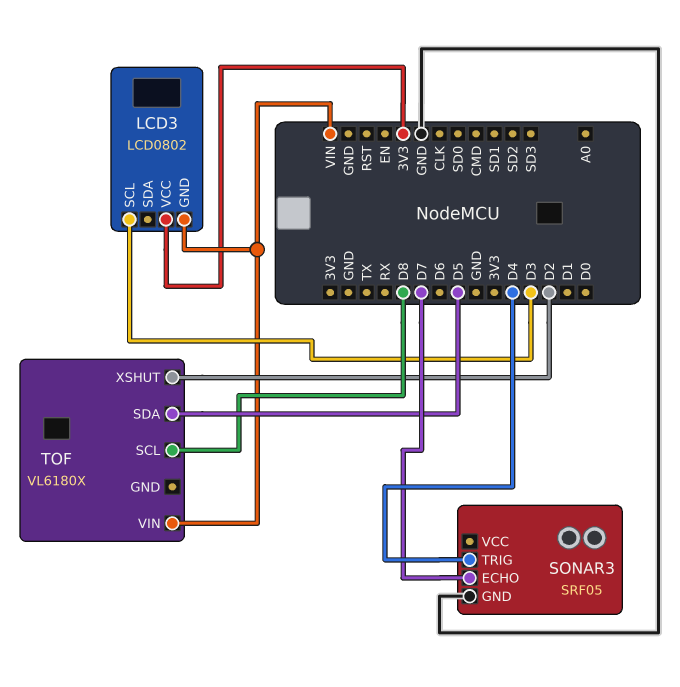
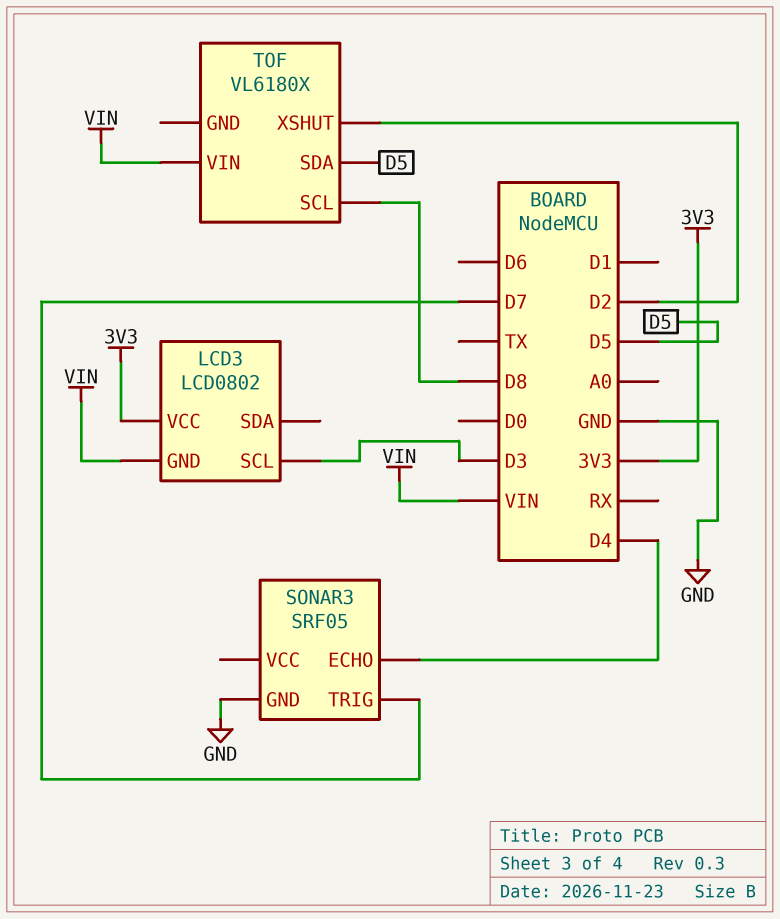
SONAR3 pin ECHO: D7 -> D4
SONAR3 pin TRIG: D4 -> D7

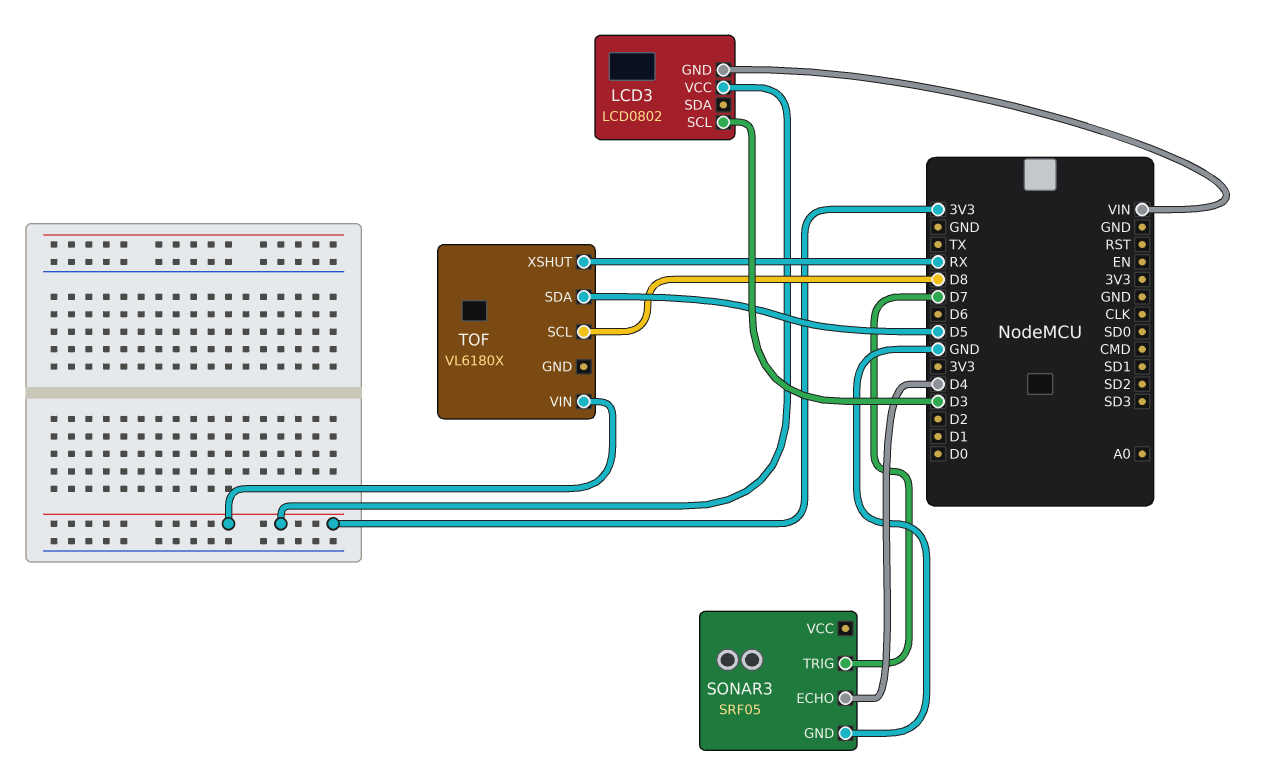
TOF pin VIN: VIN -> 3V3
TOF pin XSHUT: D2 -> RX

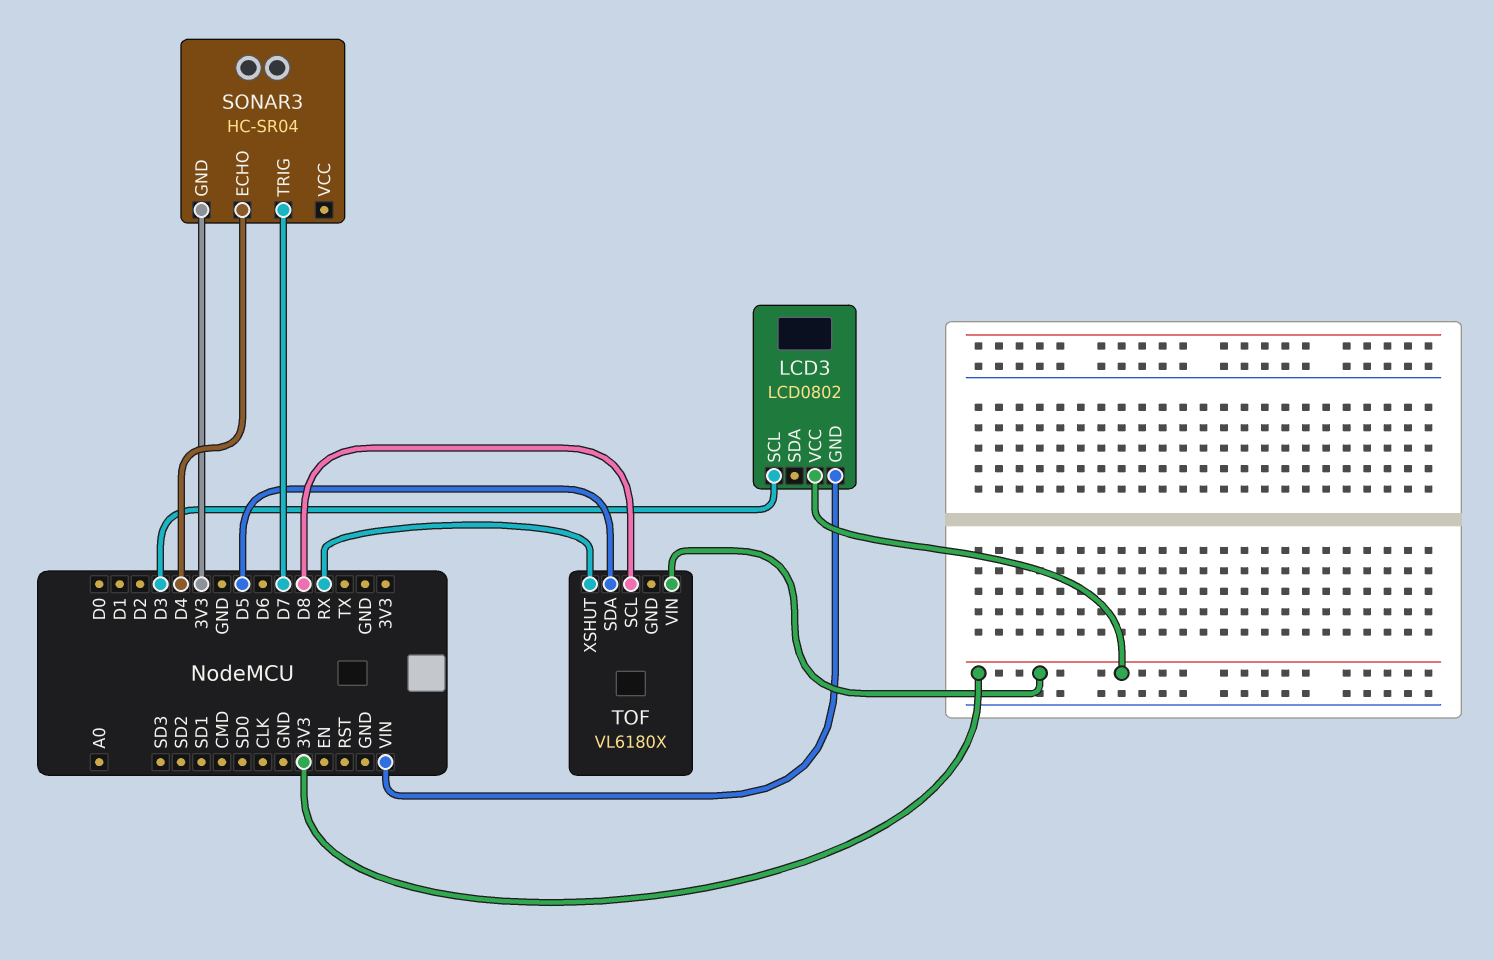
SONAR3: SRF05 -> HC-SR04
SONAR3 pin GND: GND -> 3V3

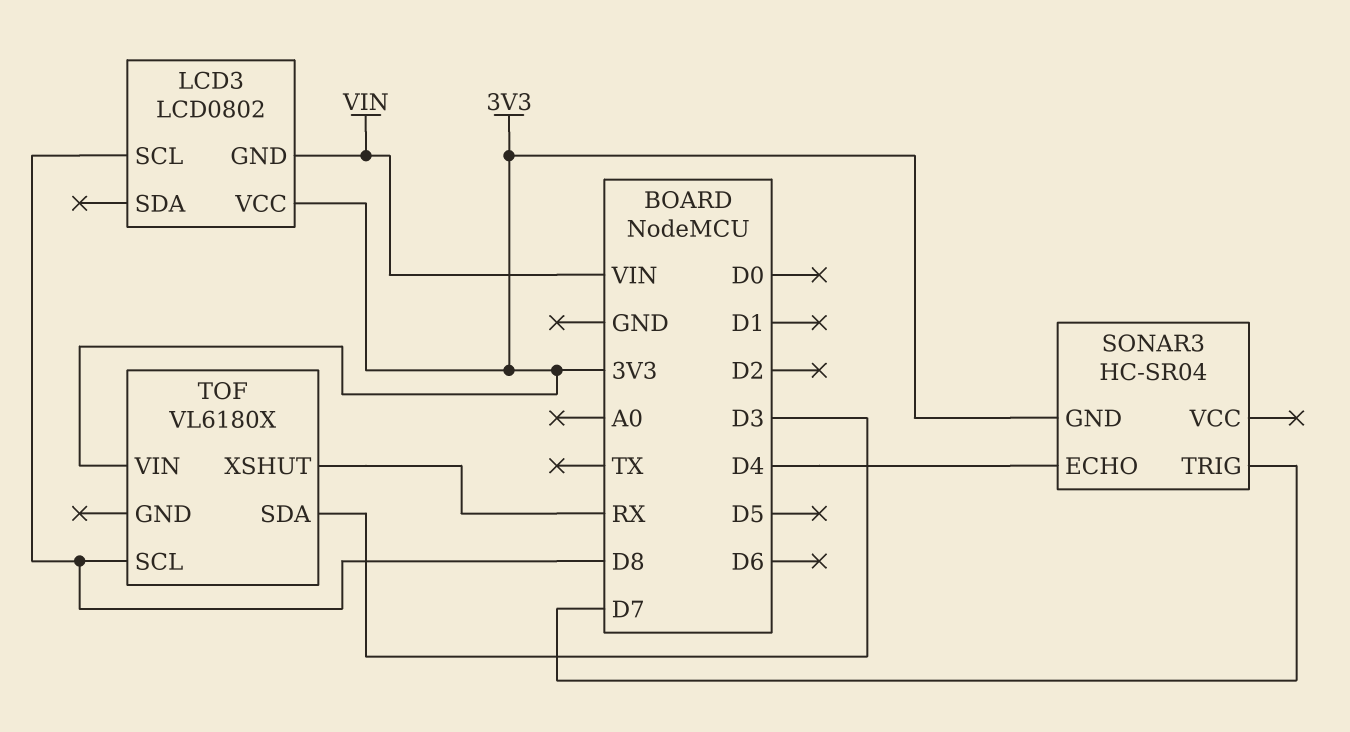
LCD3 pin SCL: D3 -> D8
TOF pin SDA: D5 -> D3

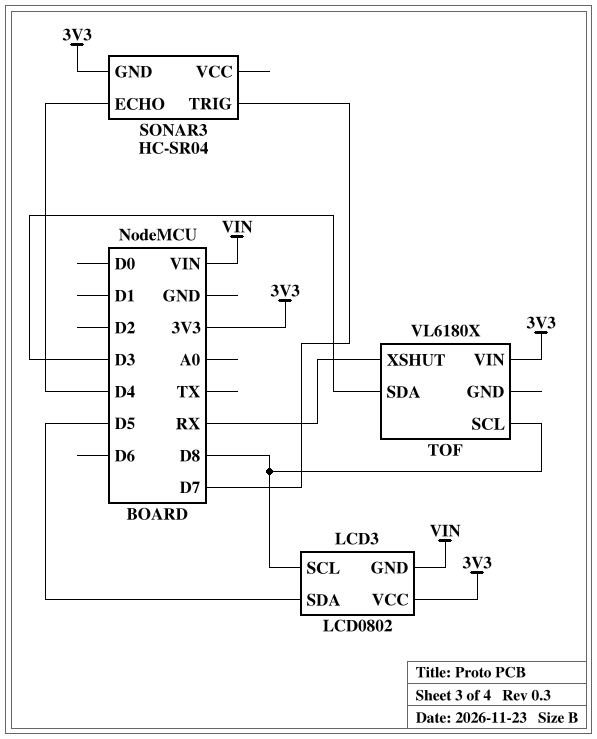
LCD3 pin SDA: none -> D5

